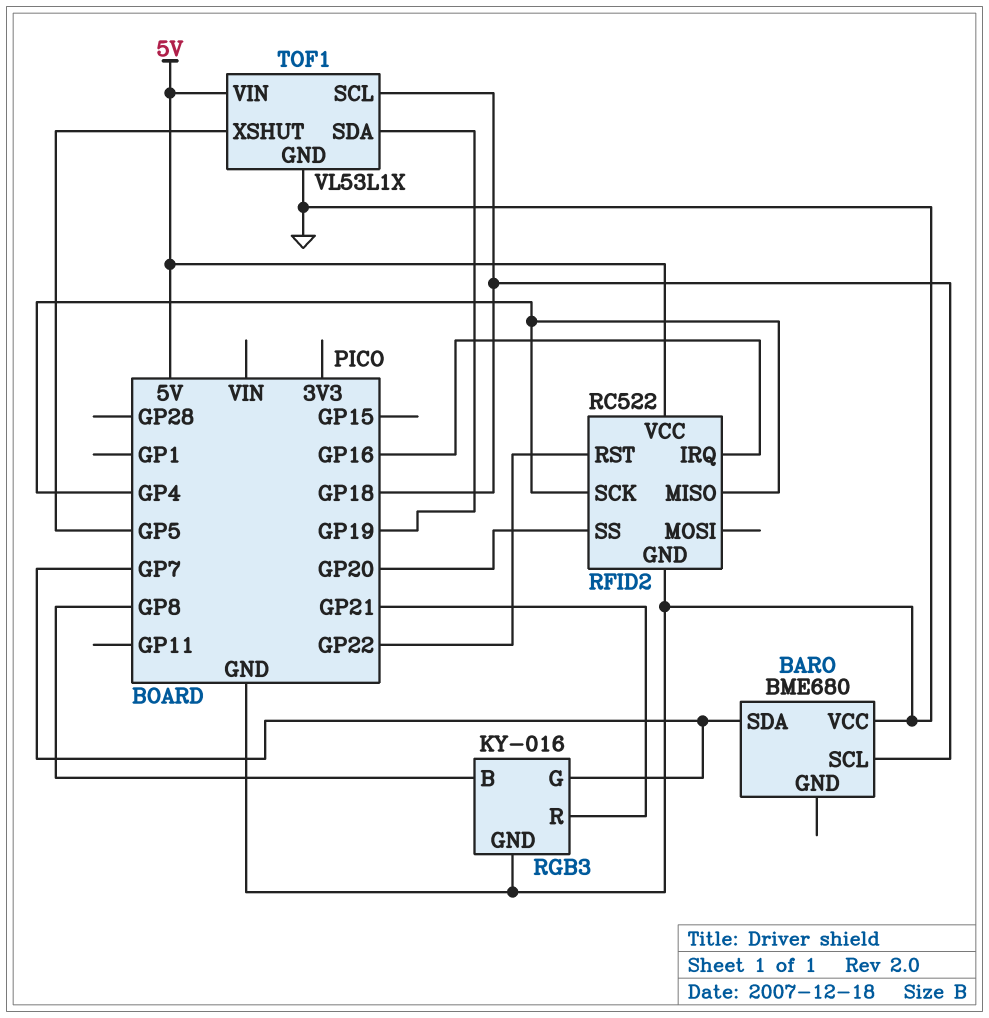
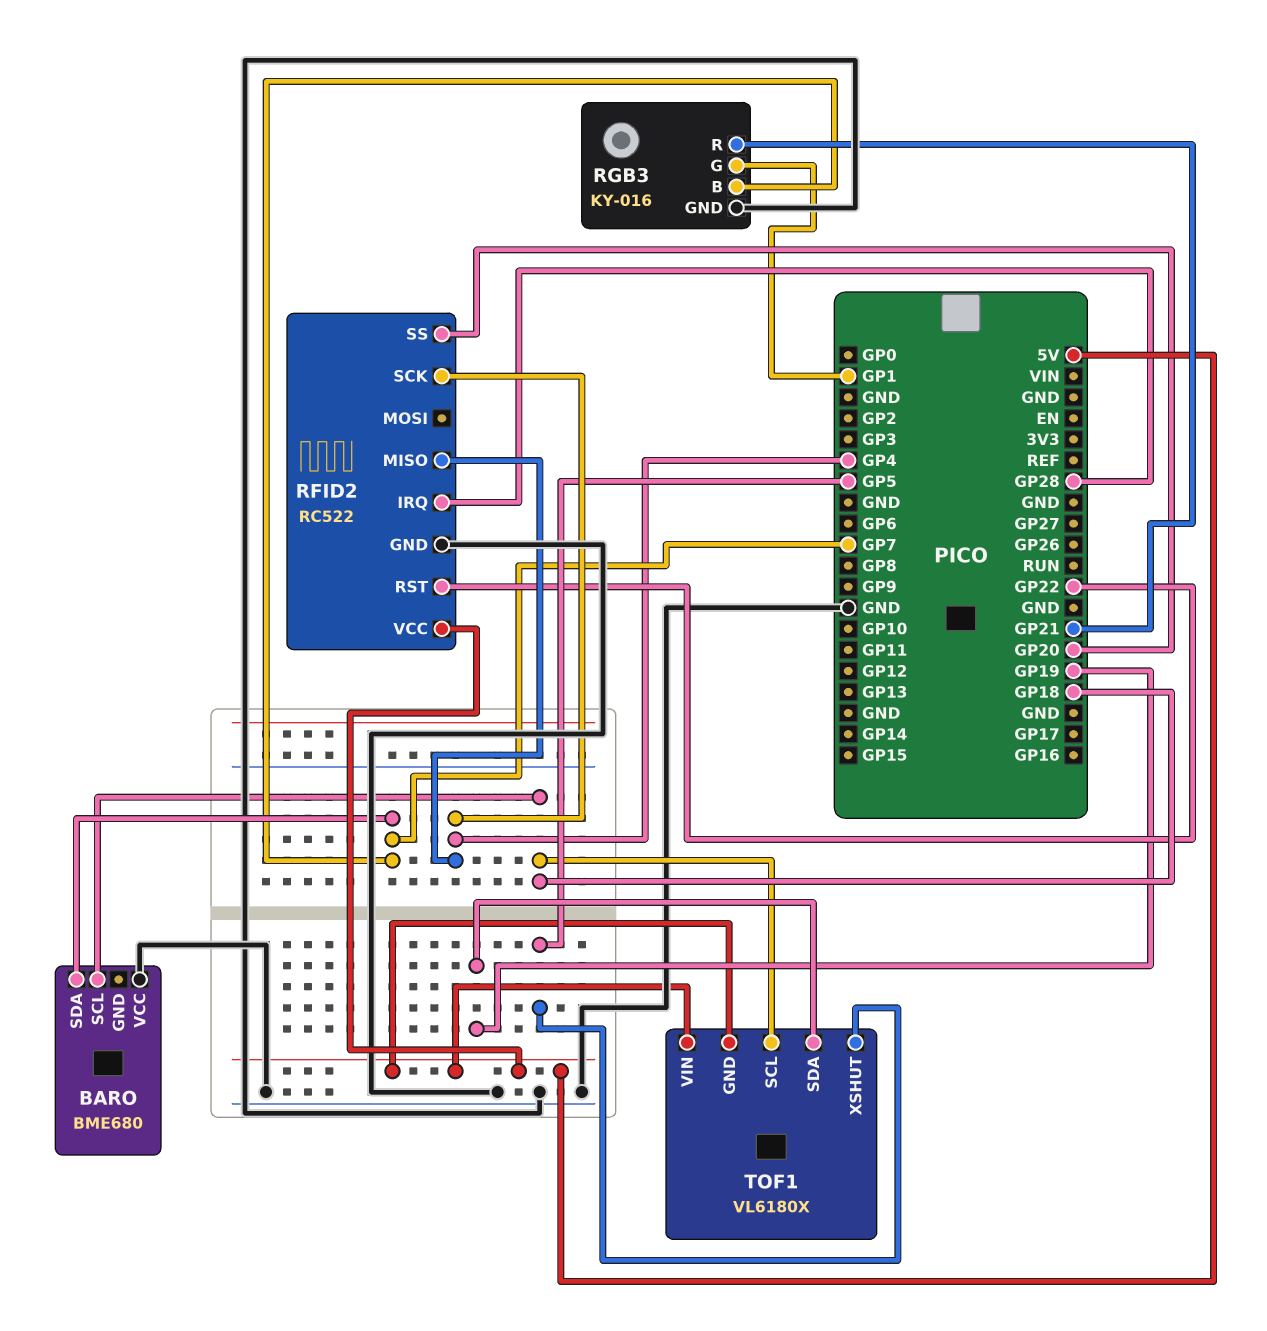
RFID2 pin IRQ: GP16 -> GP28
RGB3 pin B: GP8 -> GP7
RGB3 pin G: GP7 -> GP1
TOF1: VL53L1X -> VL6180X
TOF1 pin GND: GND -> 5V

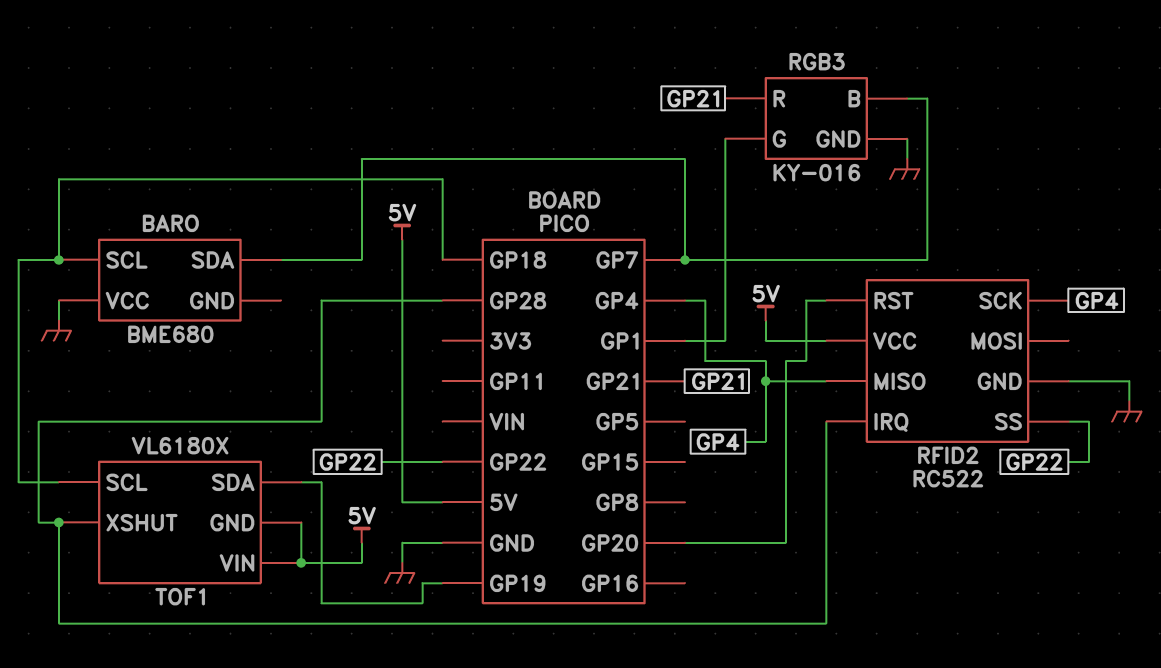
RFID2 pin RST: GP22 -> GP20
RFID2 pin SS: GP20 -> GP22
TOF1 pin XSHUT: GP5 -> GP28

